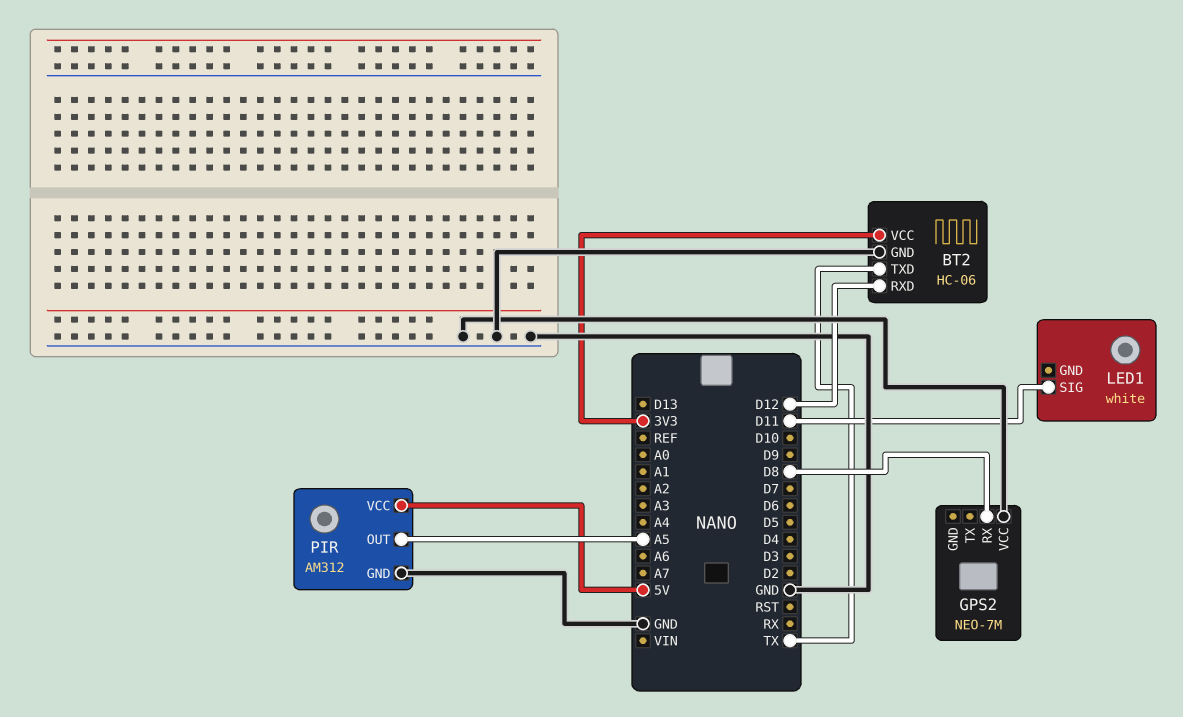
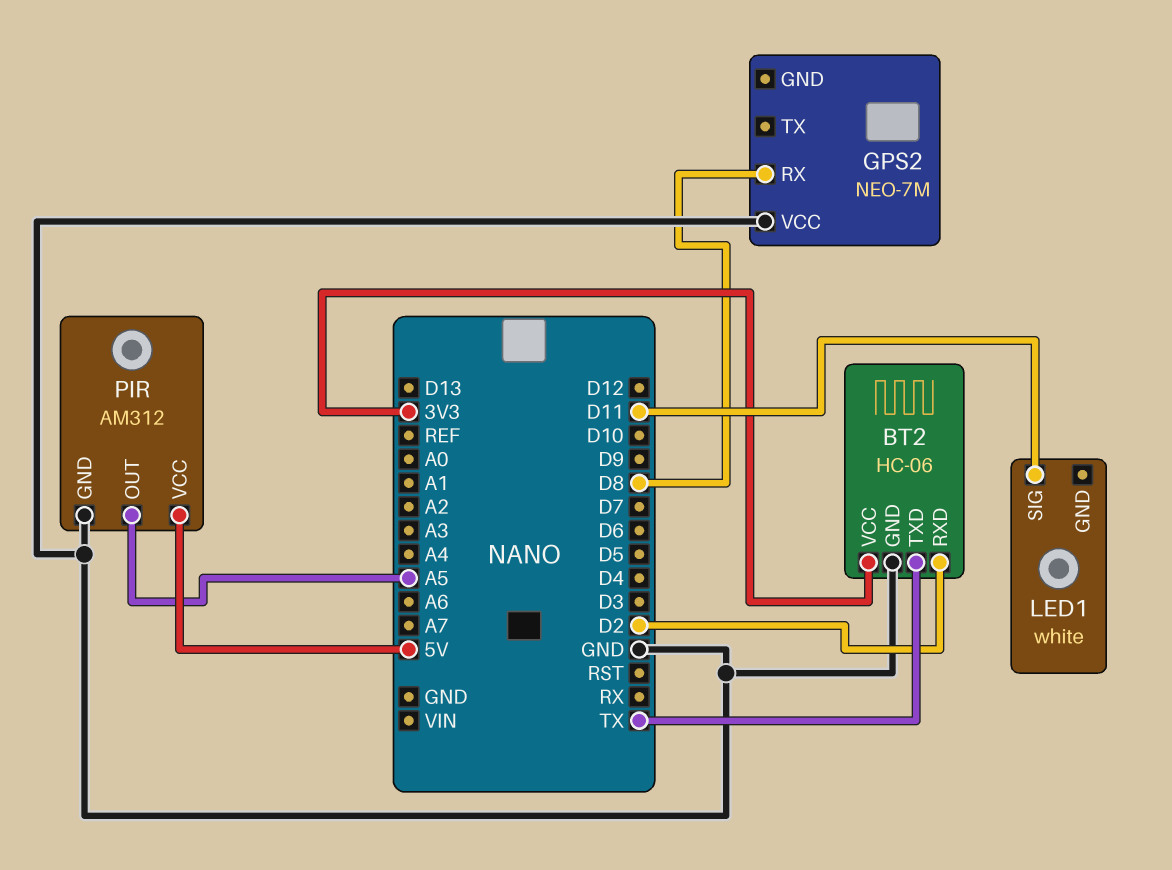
BT2 pin RXD: D12 -> D2

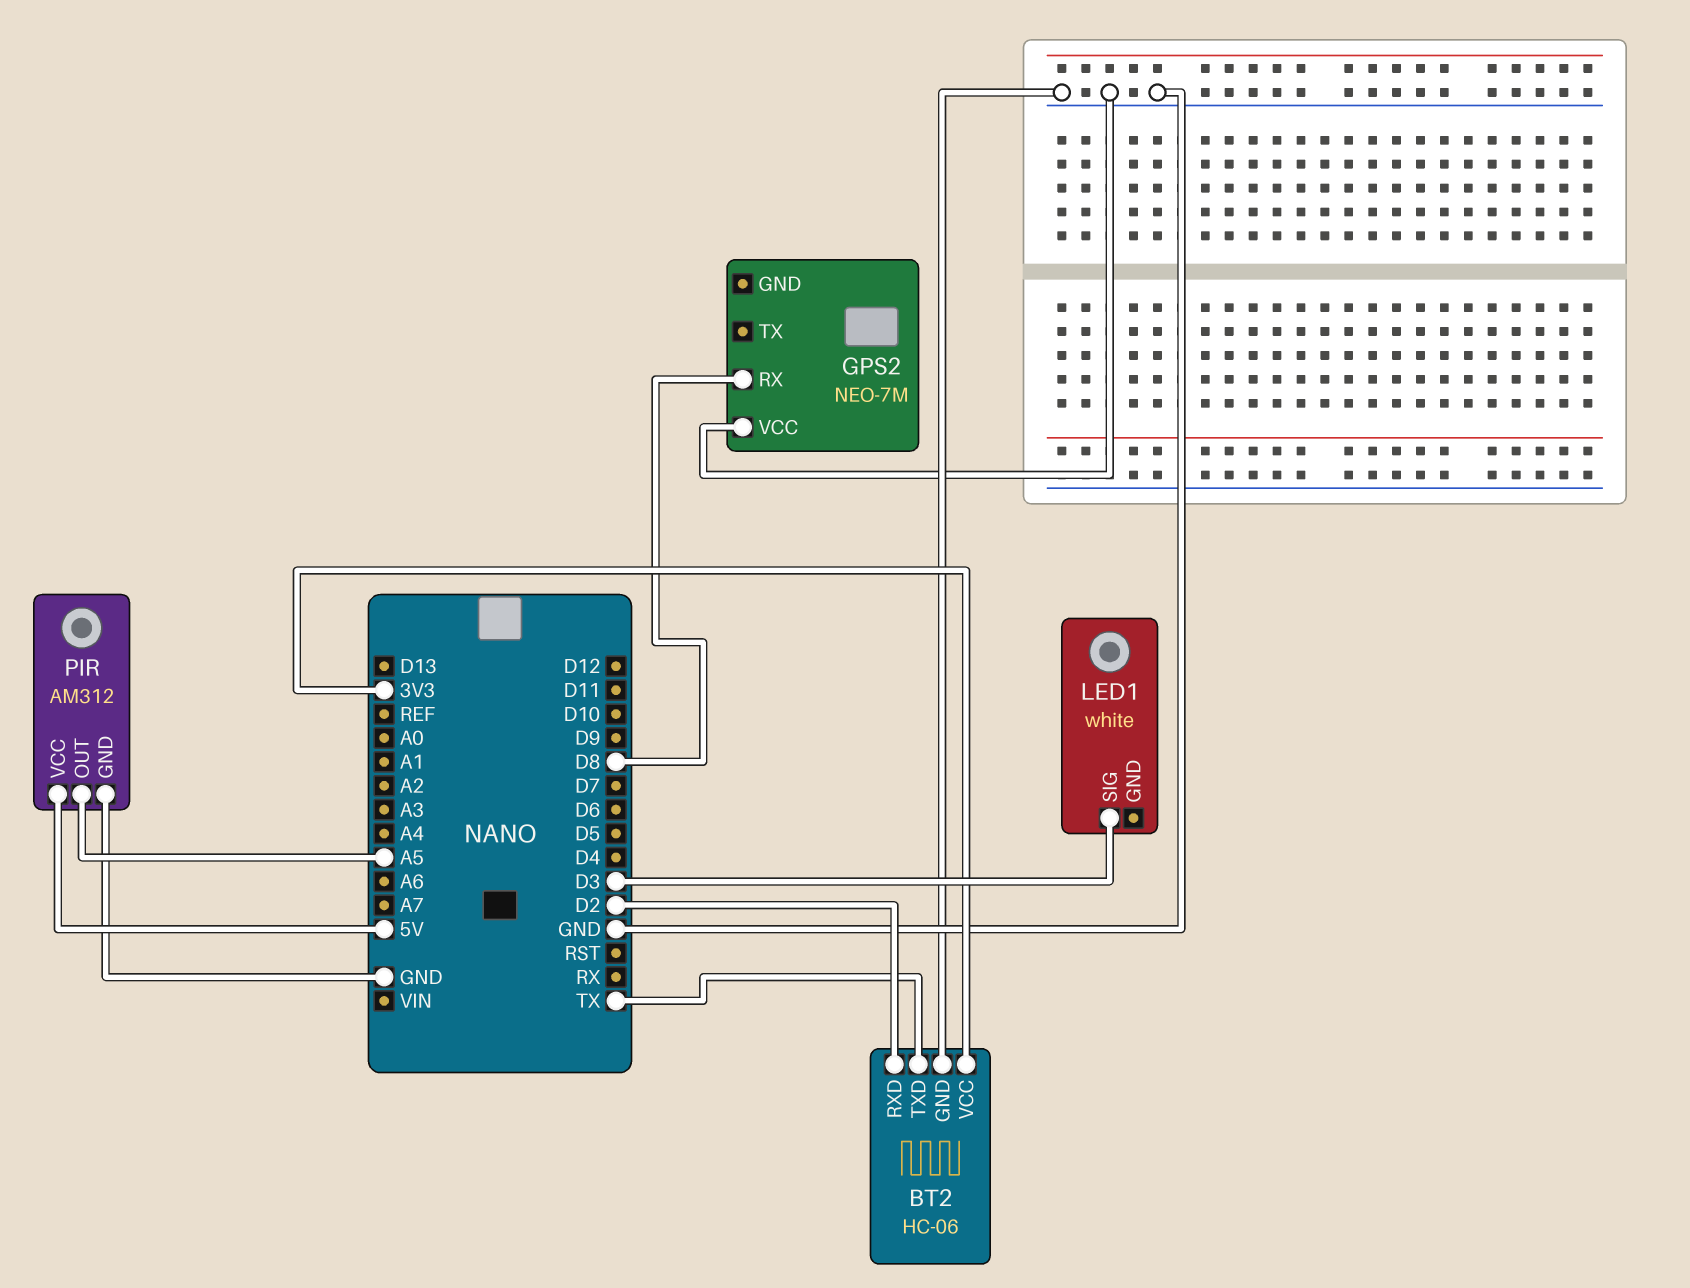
LED1 pin SIG: D11 -> D3

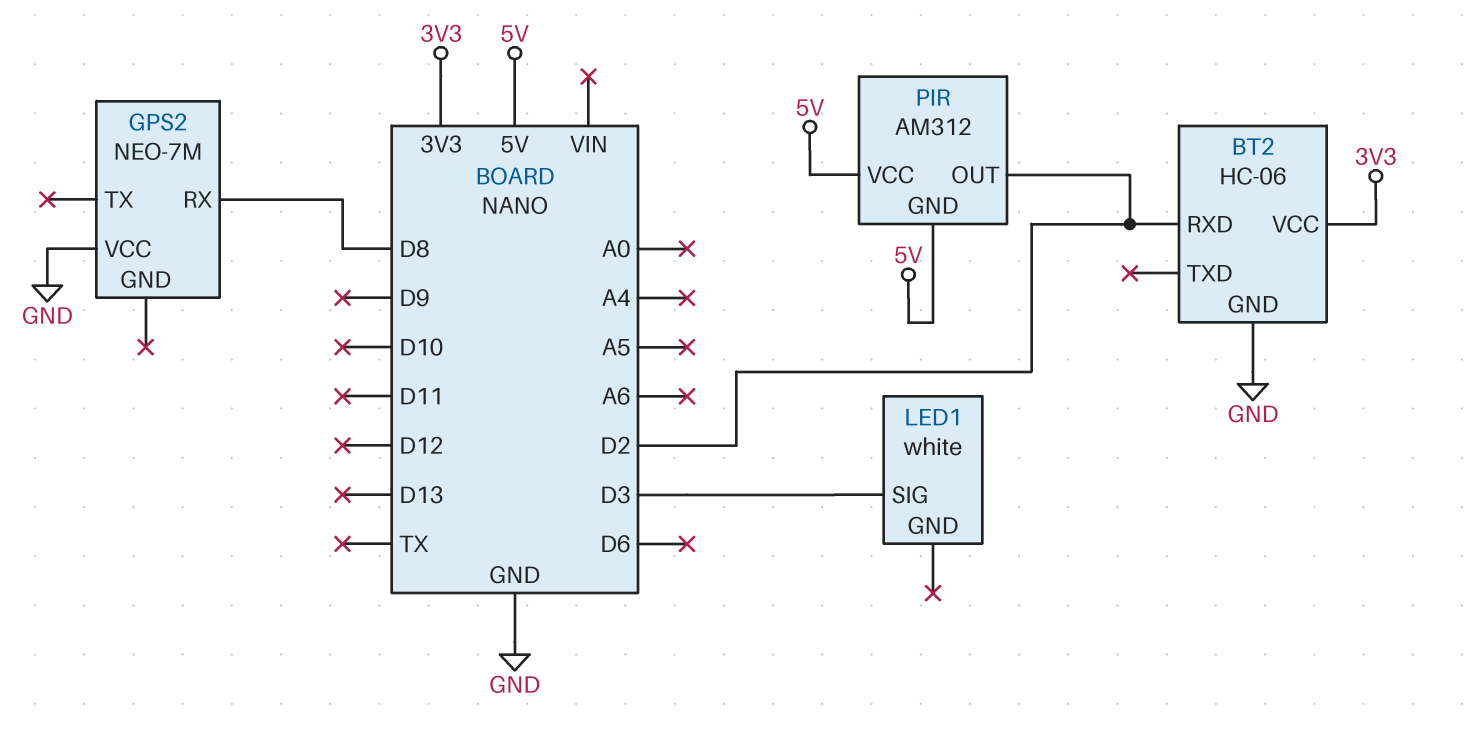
BT2 pin TXD: TX -> none
PIR pin GND: GND -> 5V
PIR pin OUT: A5 -> D2

